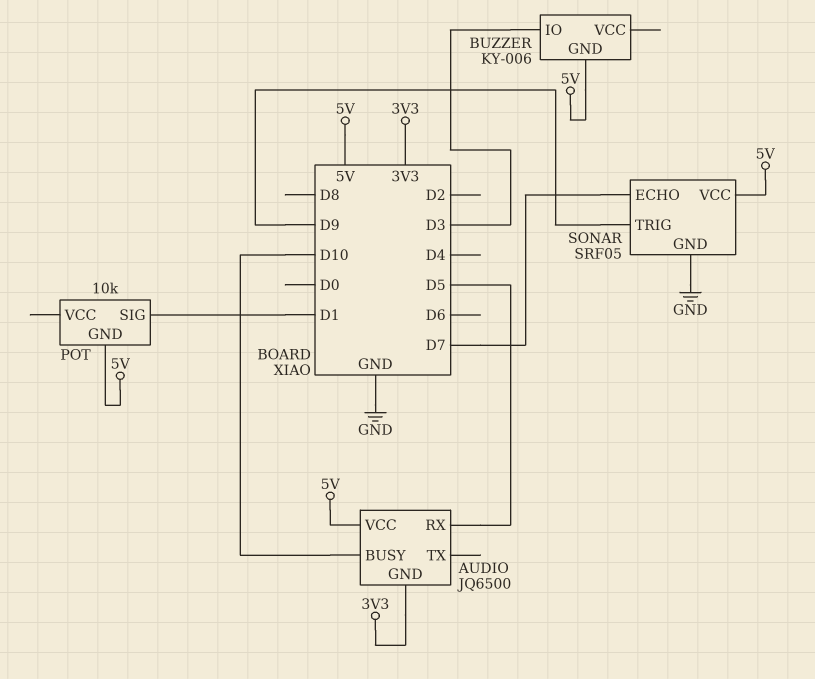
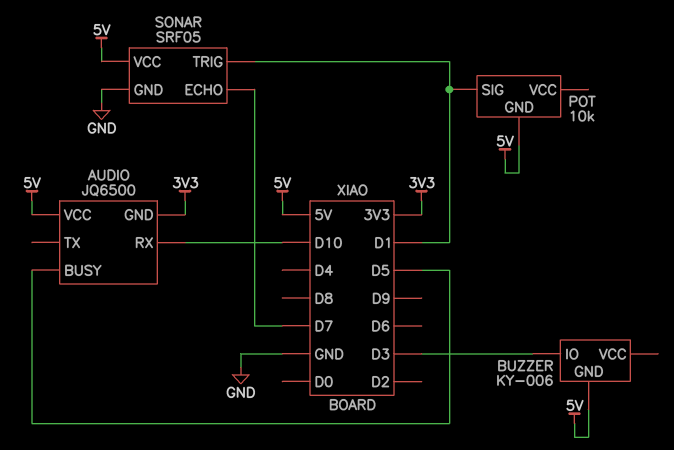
AUDIO pin BUSY: D10 -> D5
AUDIO pin RX: D5 -> D10
SONAR pin TRIG: D9 -> D1

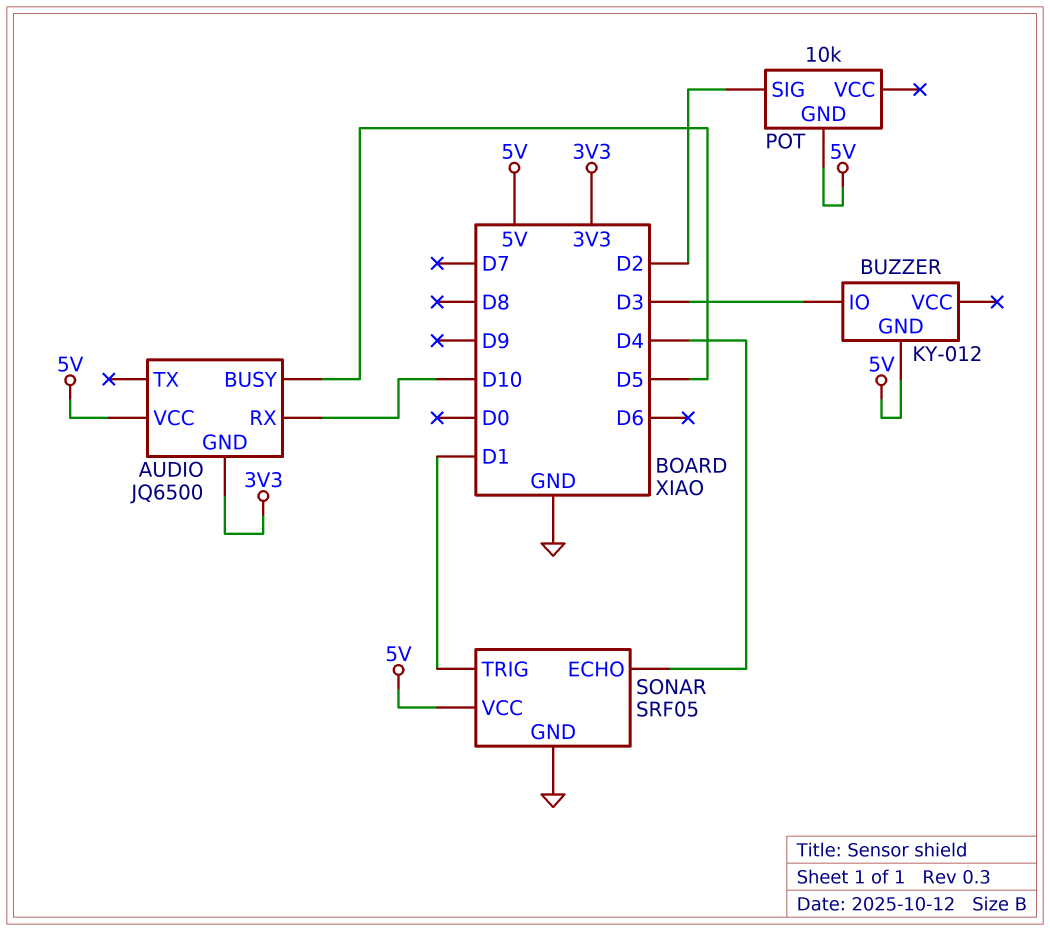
BUZZER: KY-006 -> KY-012
POT pin SIG: D1 -> D2
SONAR pin ECHO: D7 -> D4

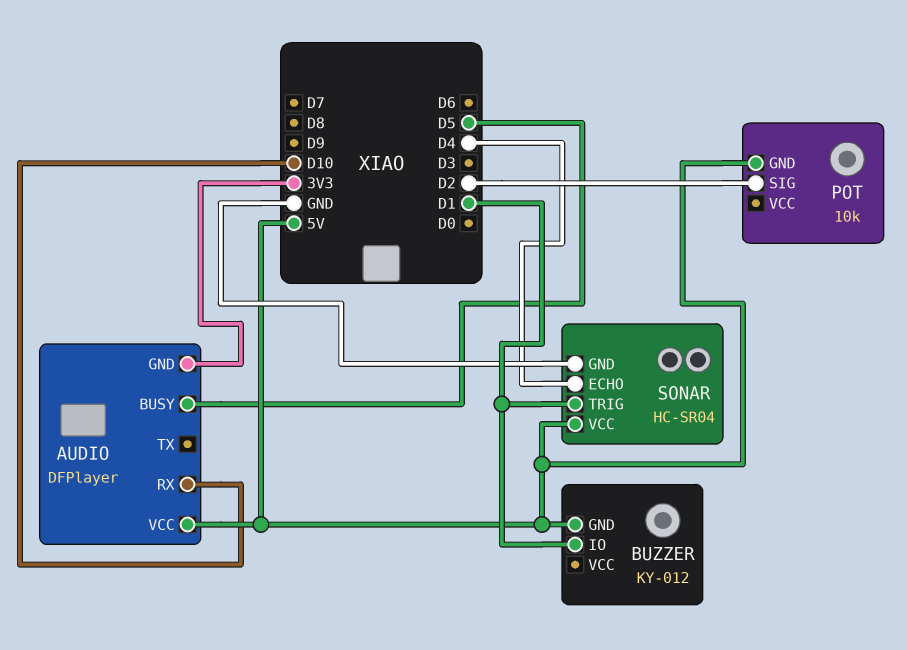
AUDIO: JQ6500 -> DFPlayer
BUZZER pin IO: D3 -> D1
SONAR: SRF05 -> HC-SR04

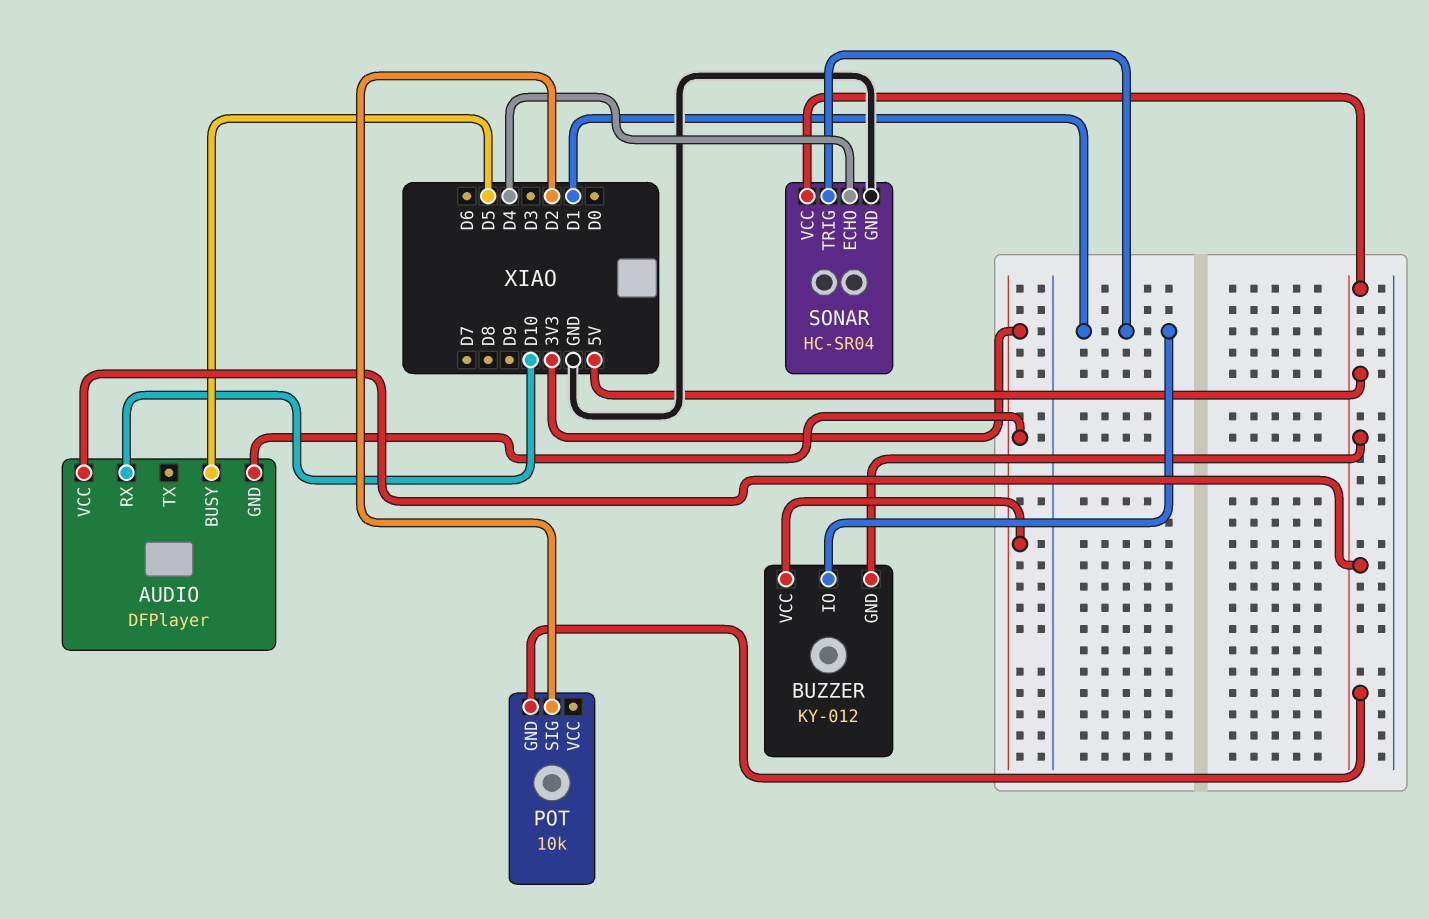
BUZZER pin VCC: none -> 3V3

